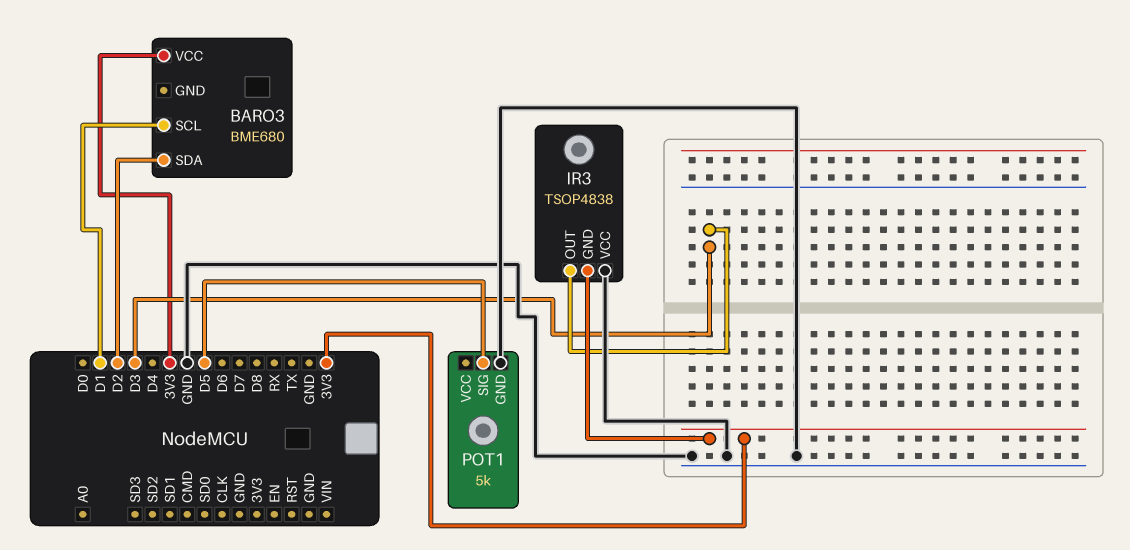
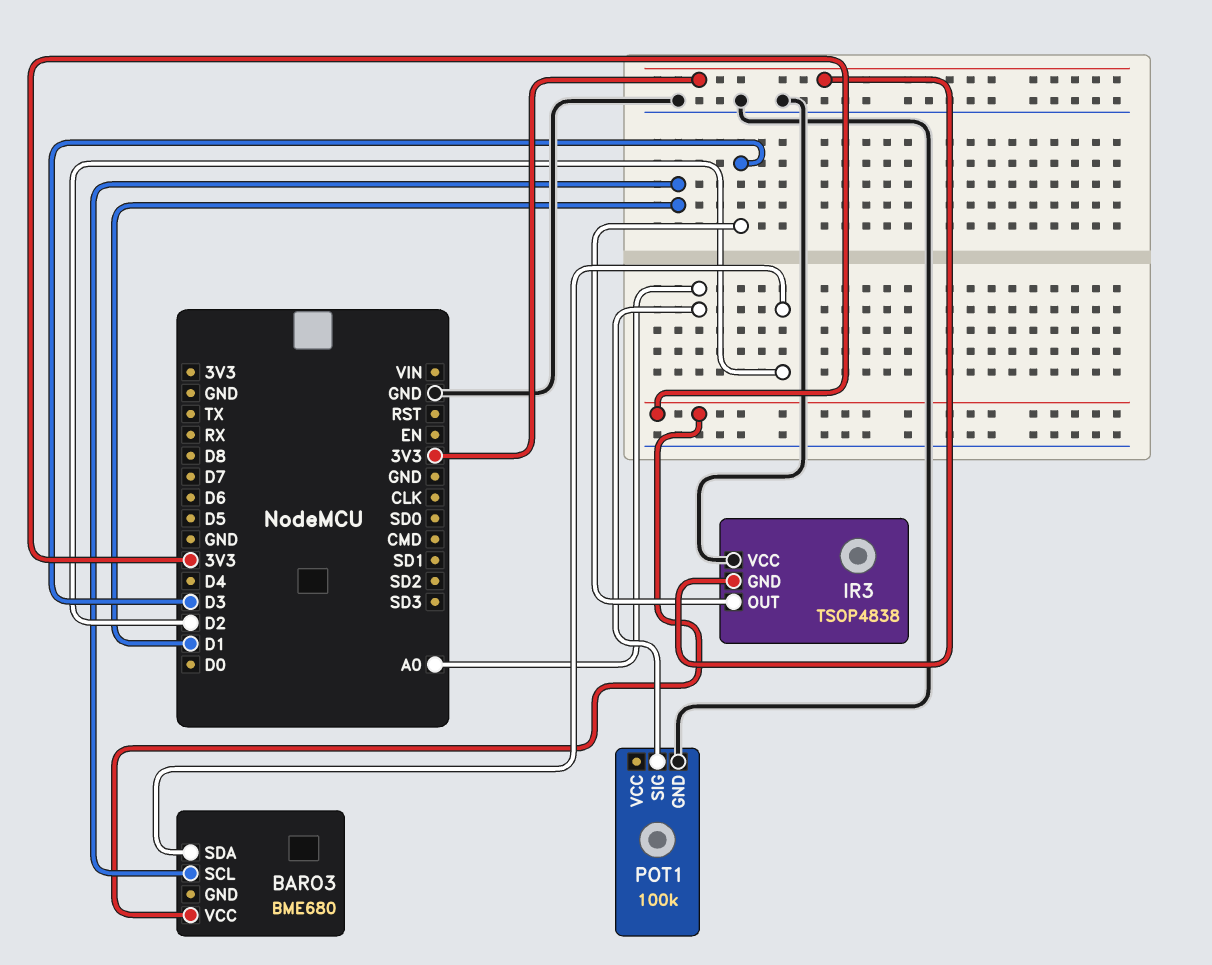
POT1: 5k -> 100k
POT1 pin SIG: D5 -> A0

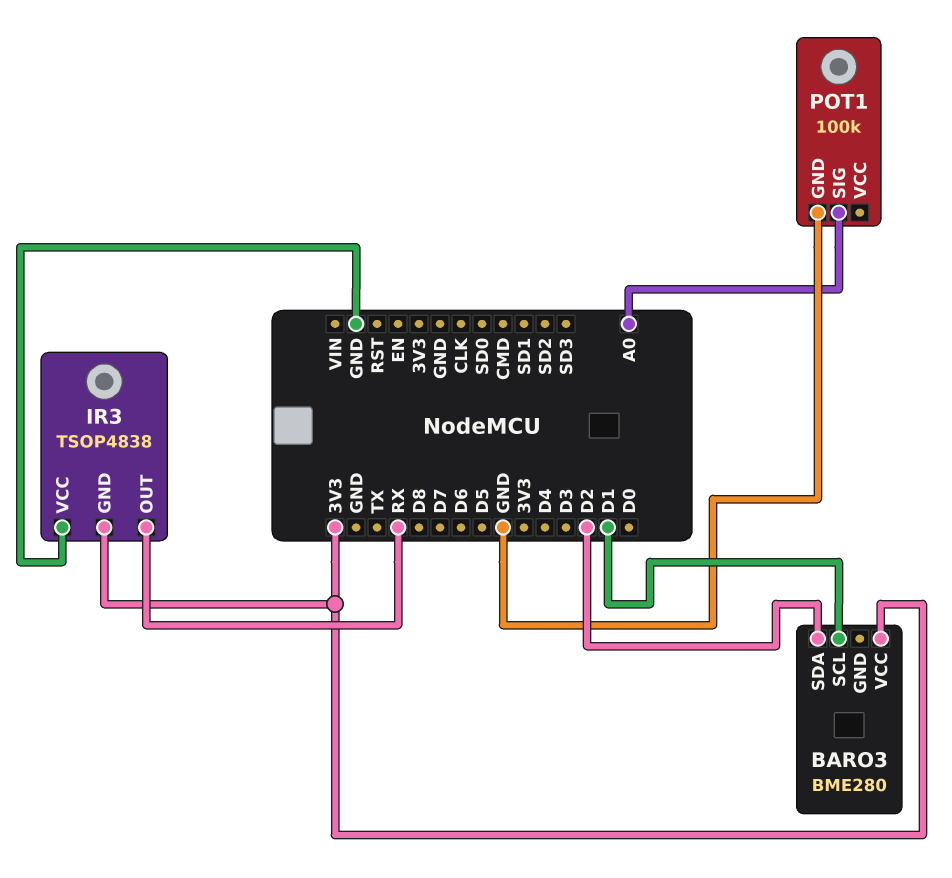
BARO3: BME680 -> BME280
IR3 pin OUT: D3 -> RX

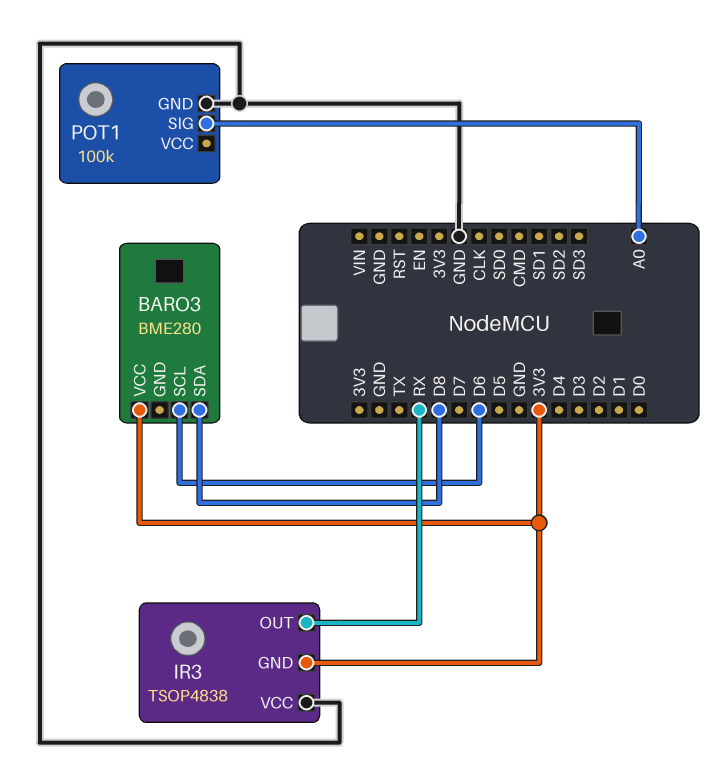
BARO3 pin SCL: D1 -> D6
BARO3 pin SDA: D2 -> D8

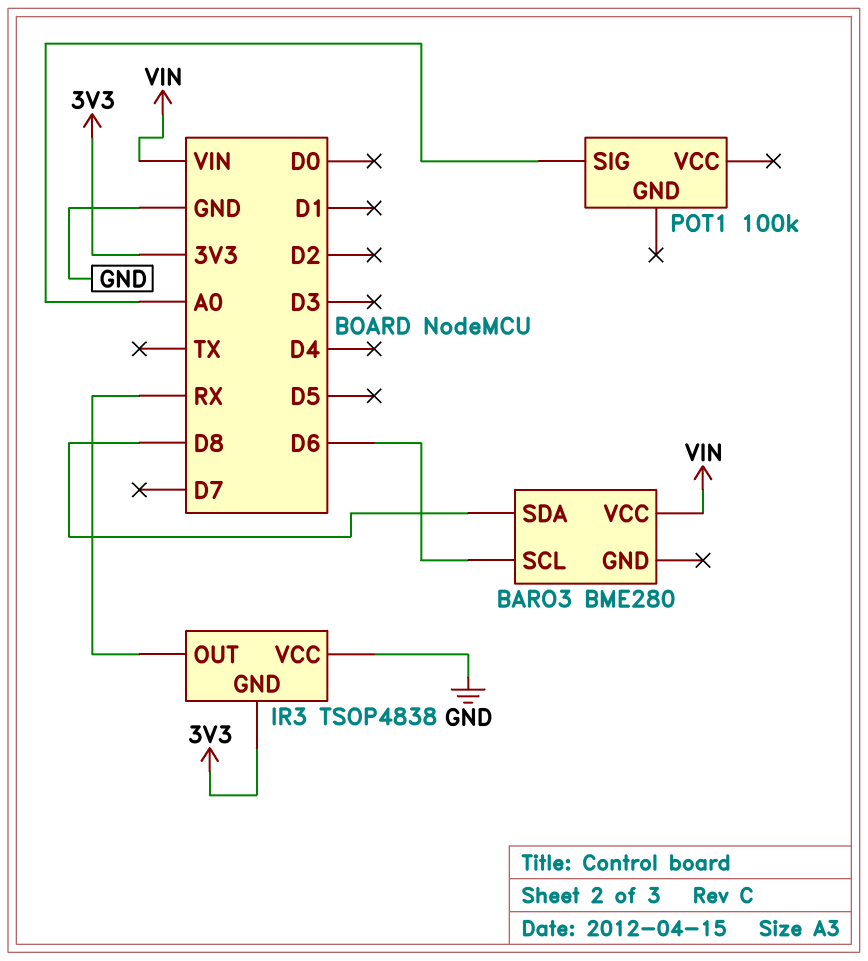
BARO3 pin VCC: 3V3 -> VIN
POT1 pin GND: GND -> none

